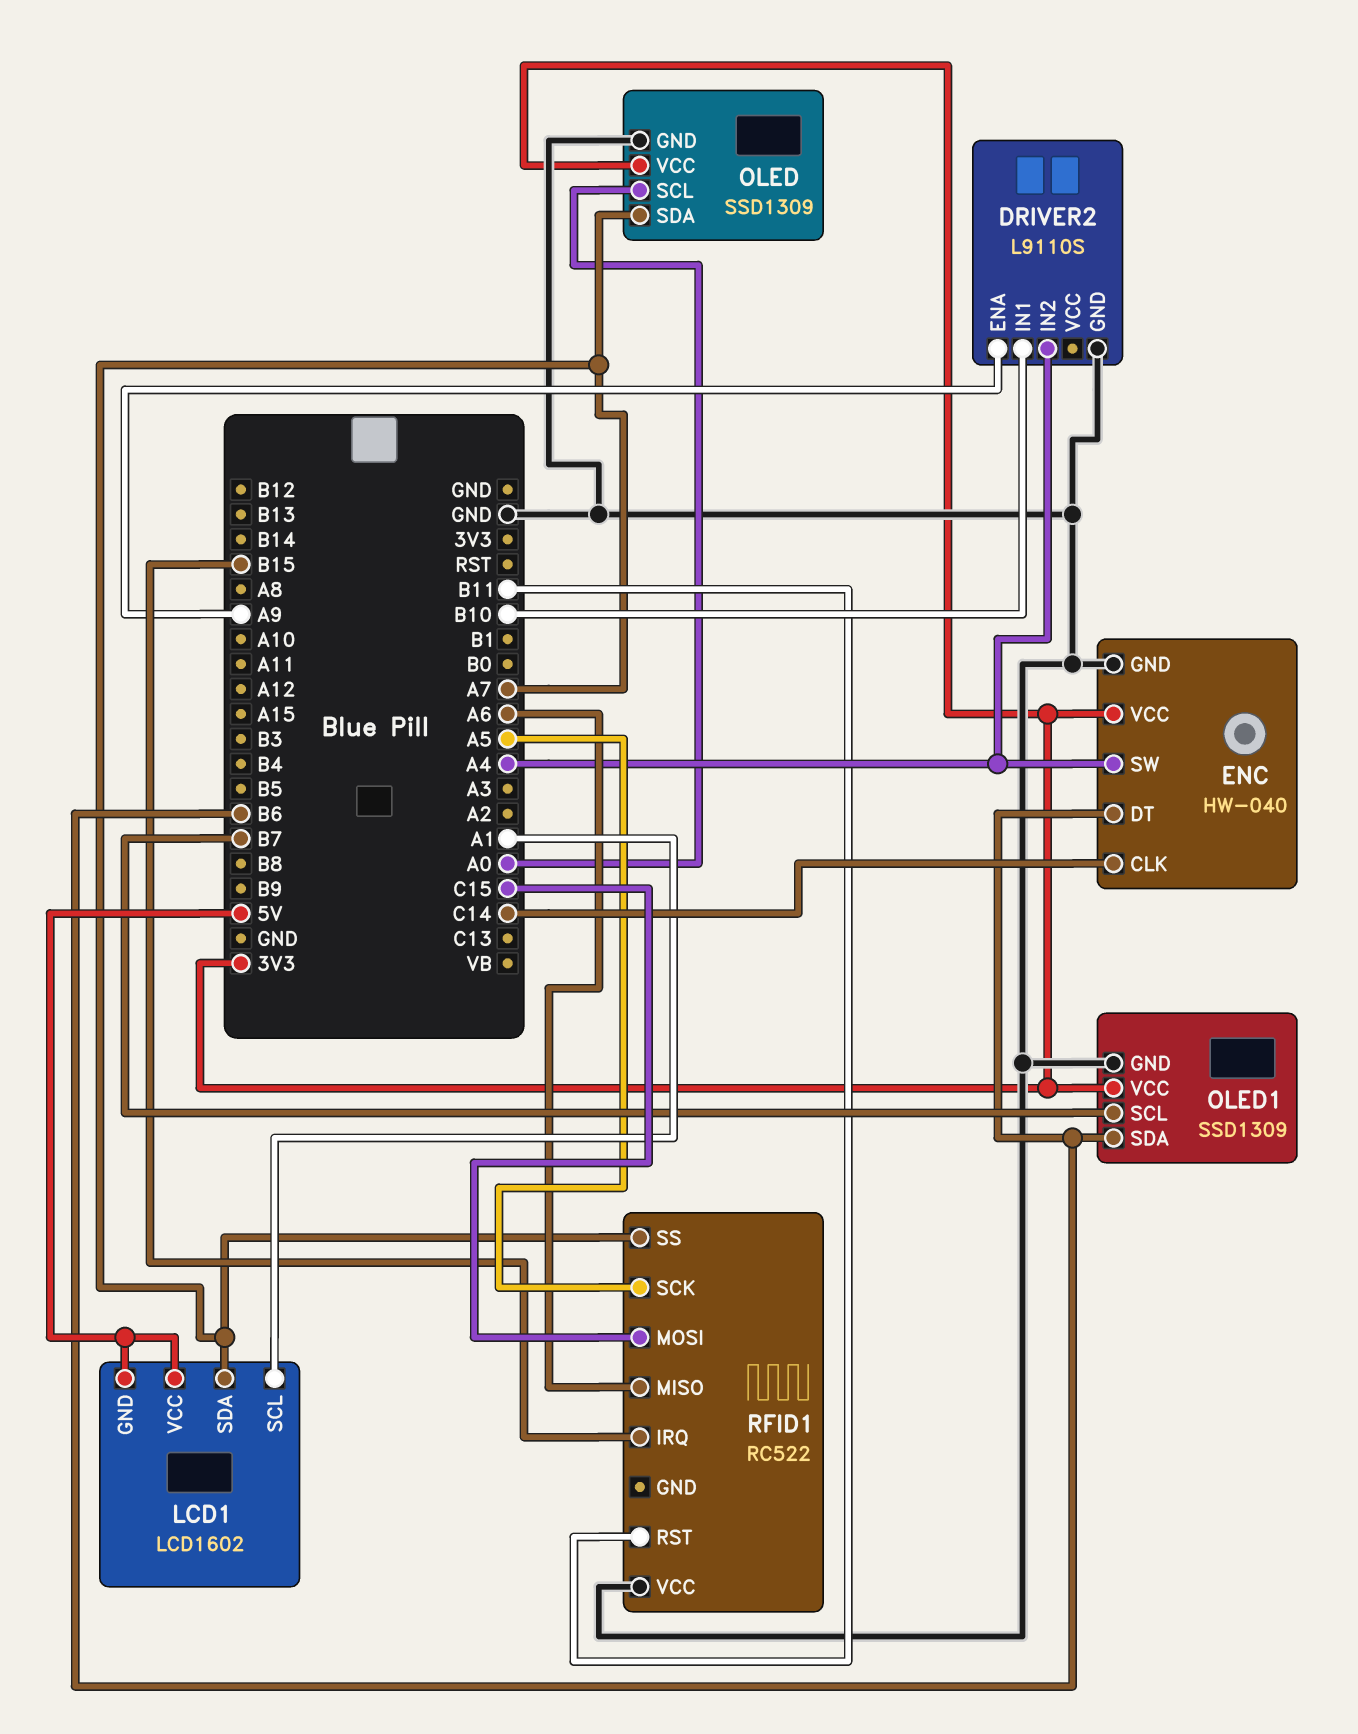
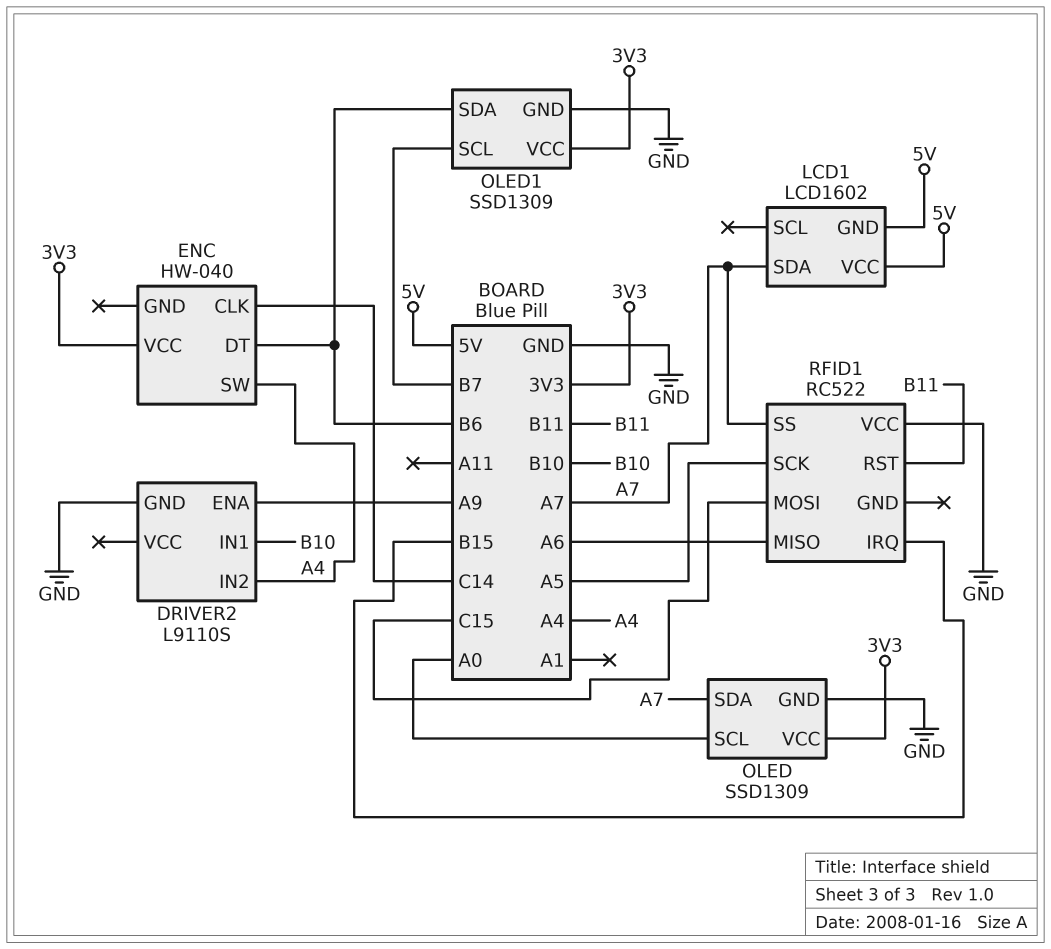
ENC pin GND: GND -> none
LCD1 pin SCL: A1 -> none

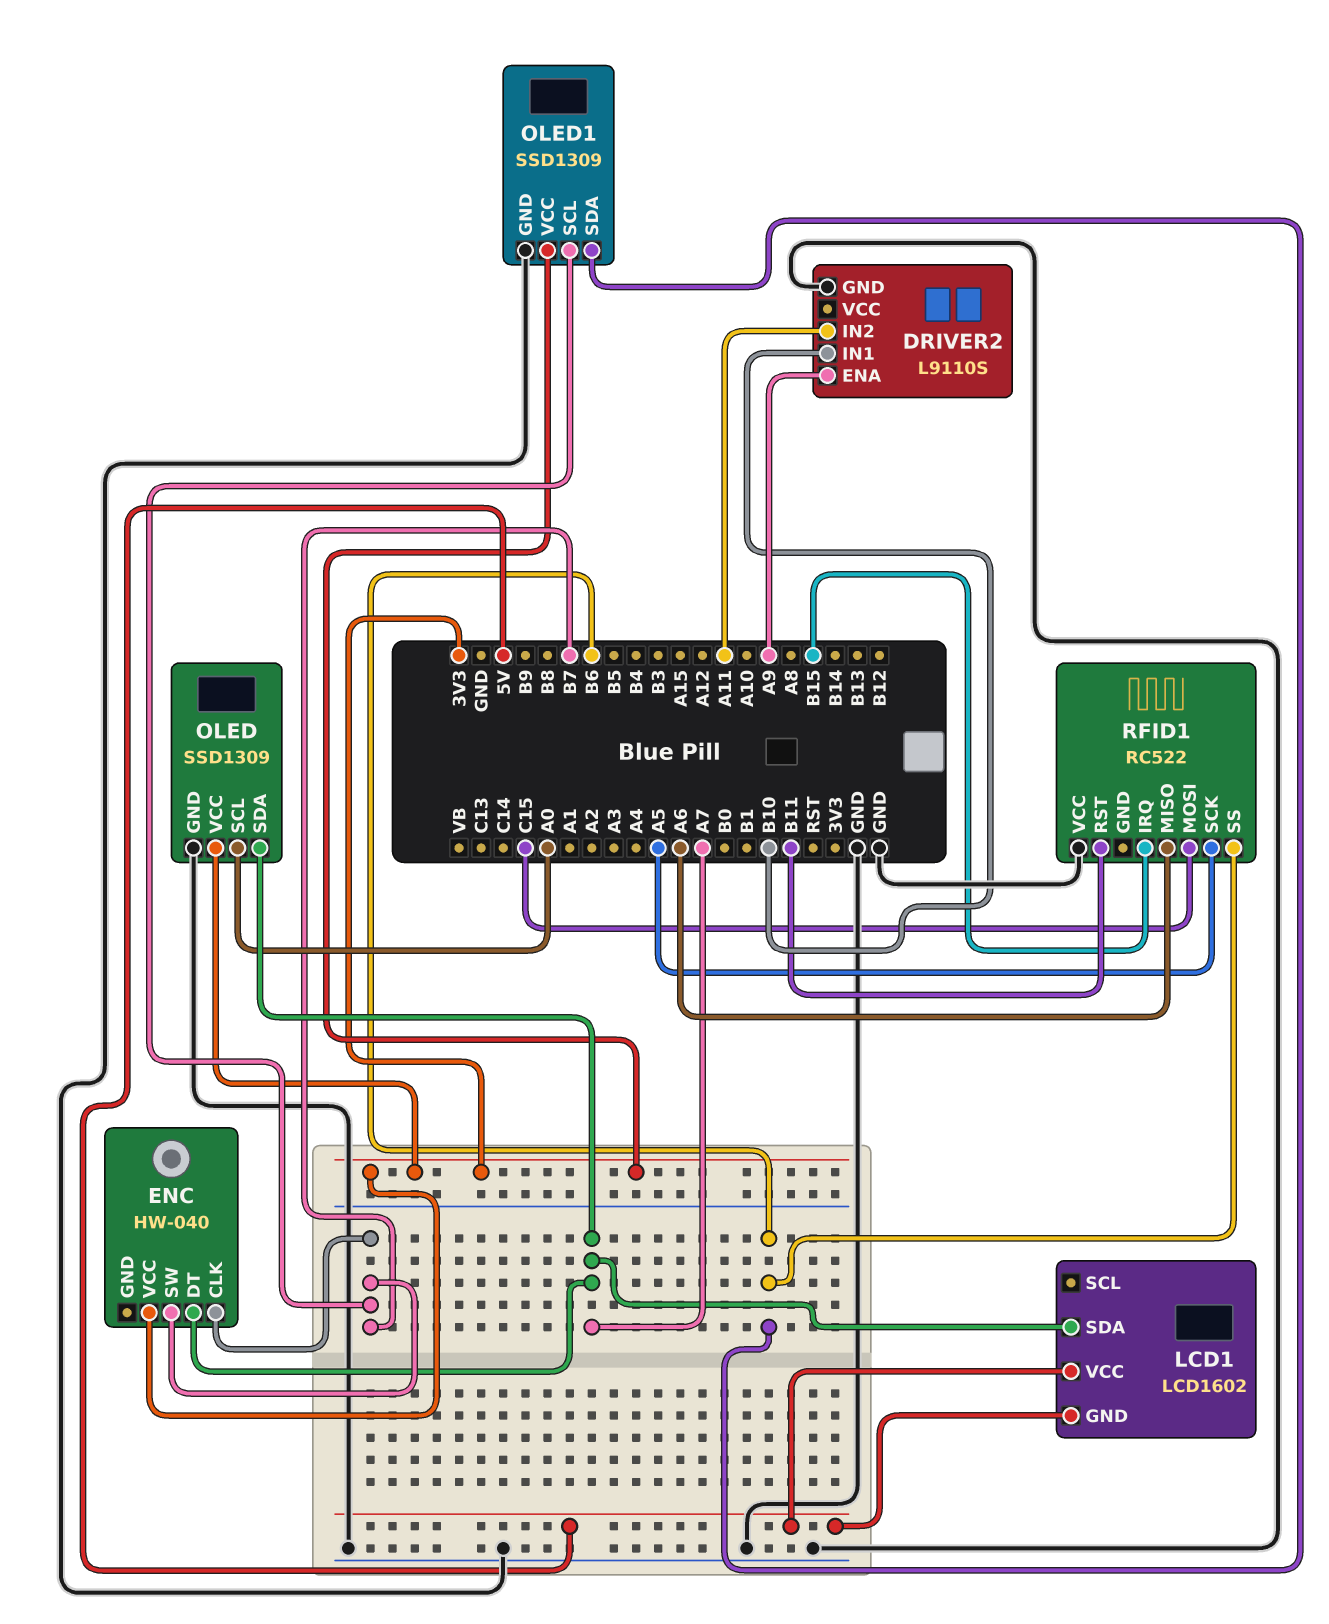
DRIVER2 pin IN2: A4 -> A11
ENC pin CLK: C14 -> B7
ENC pin DT: B6 -> A7
ENC pin SW: A4 -> B7
RFID1 pin SS: A7 -> B6

